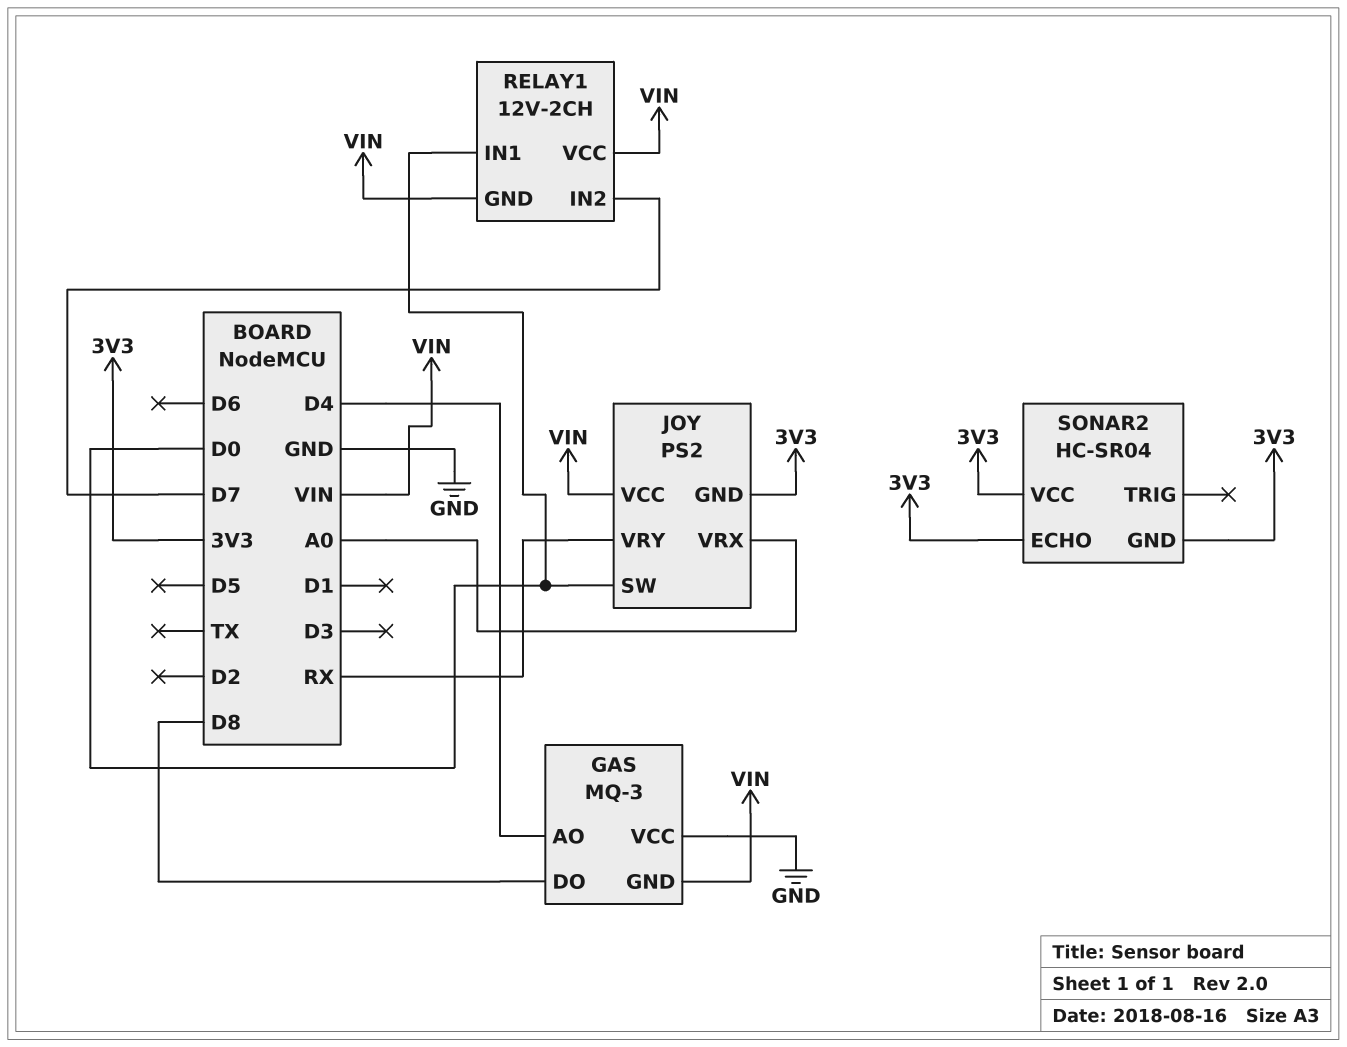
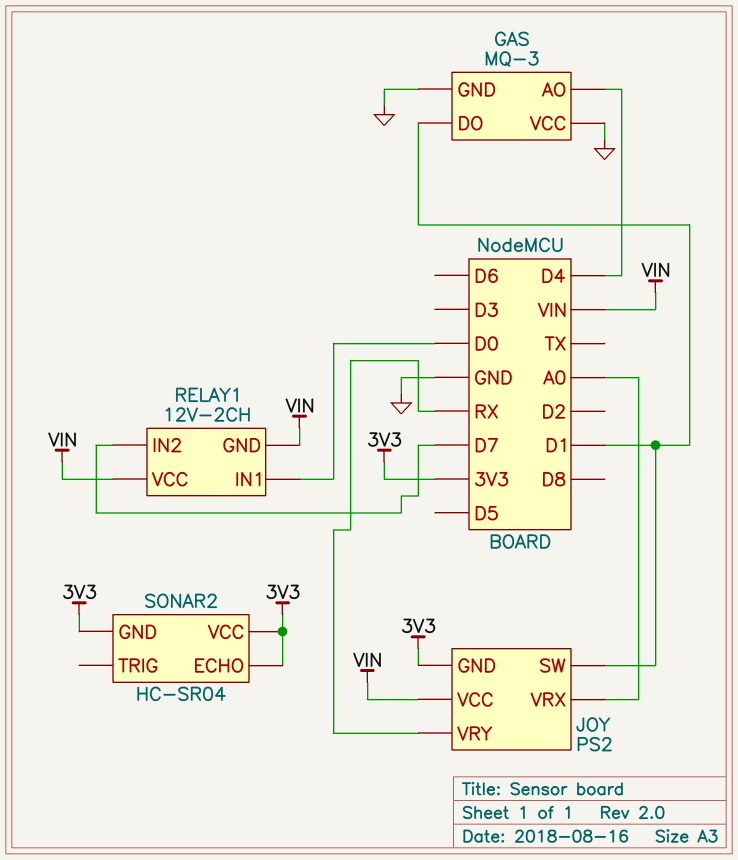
GAS pin DO: D8 -> D1
GAS pin GND: VIN -> GND
JOY pin SW: D0 -> D1

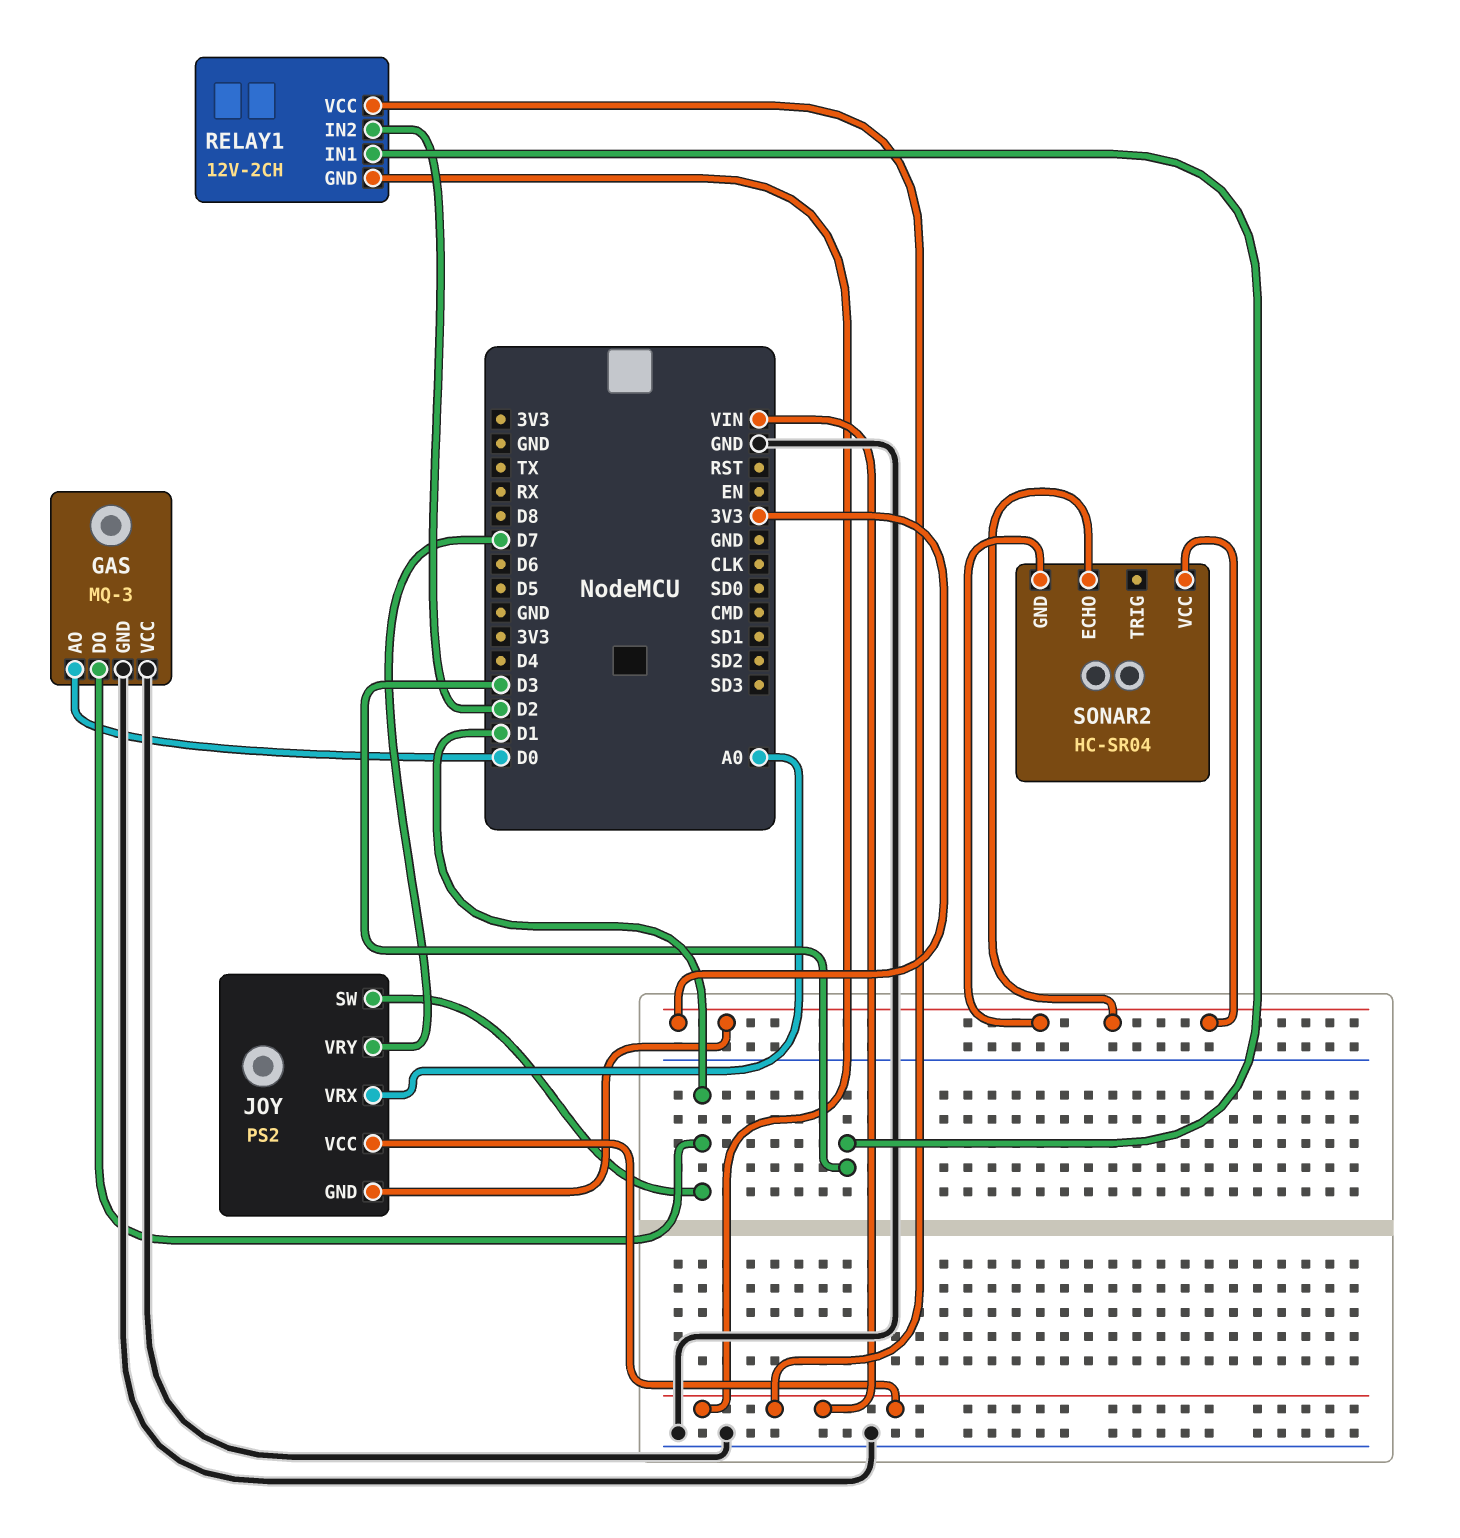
GAS pin AO: D4 -> D0
JOY pin VRY: RX -> D7
RELAY1 pin IN1: D0 -> D3
RELAY1 pin IN2: D7 -> D2

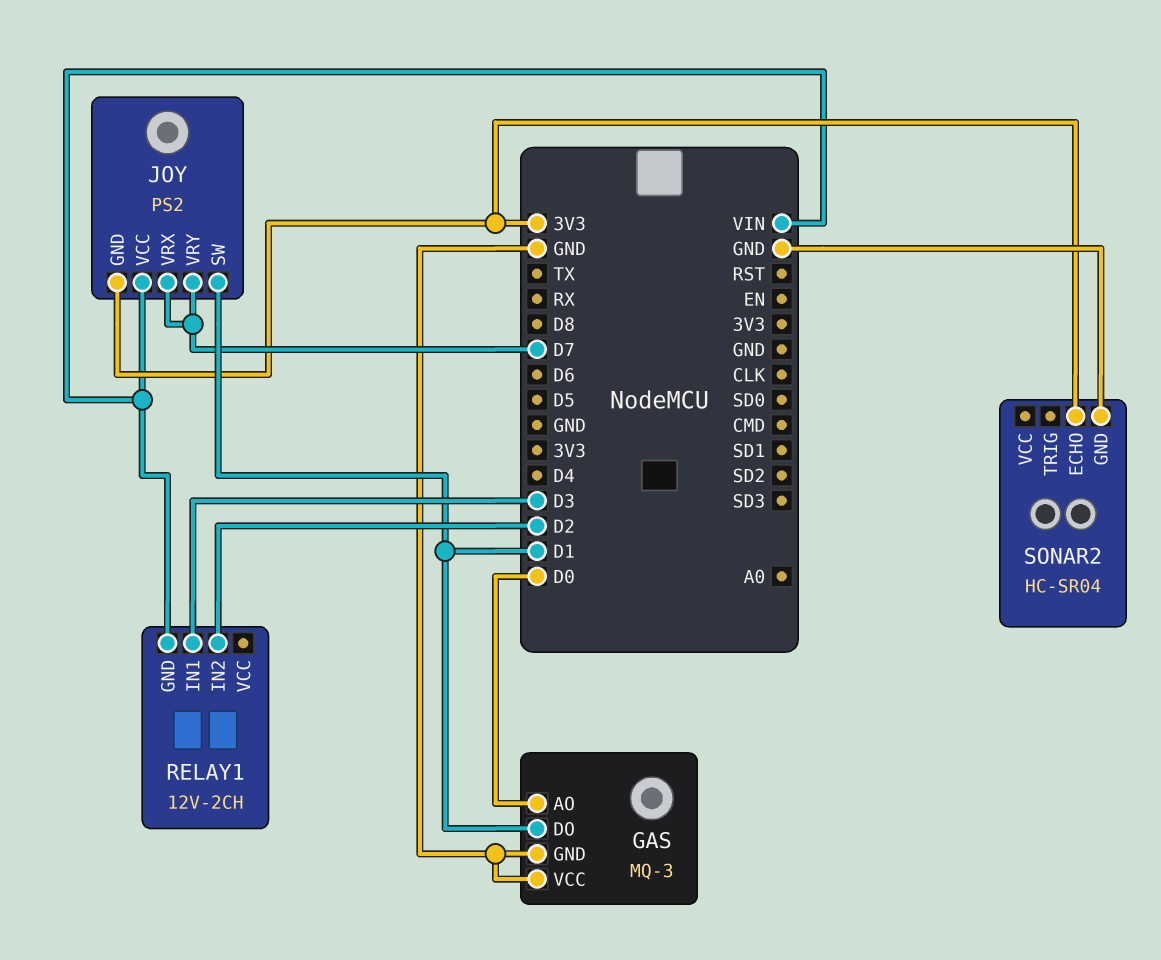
JOY pin VRX: A0 -> D7
RELAY1 pin VCC: VIN -> none
SONAR2 pin GND: 3V3 -> GND
SONAR2 pin VCC: 3V3 -> none

